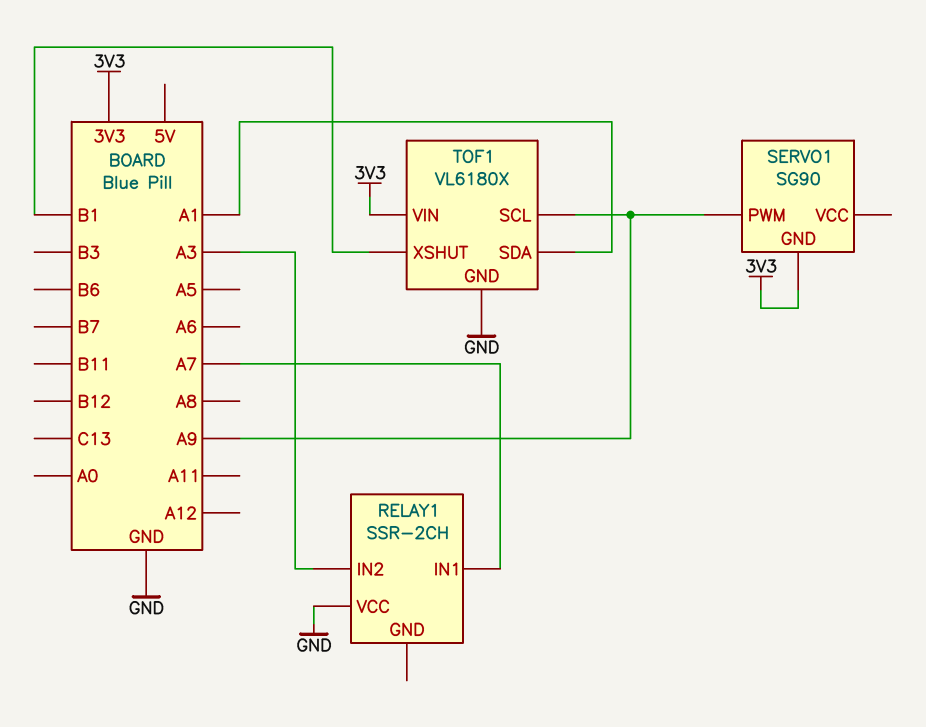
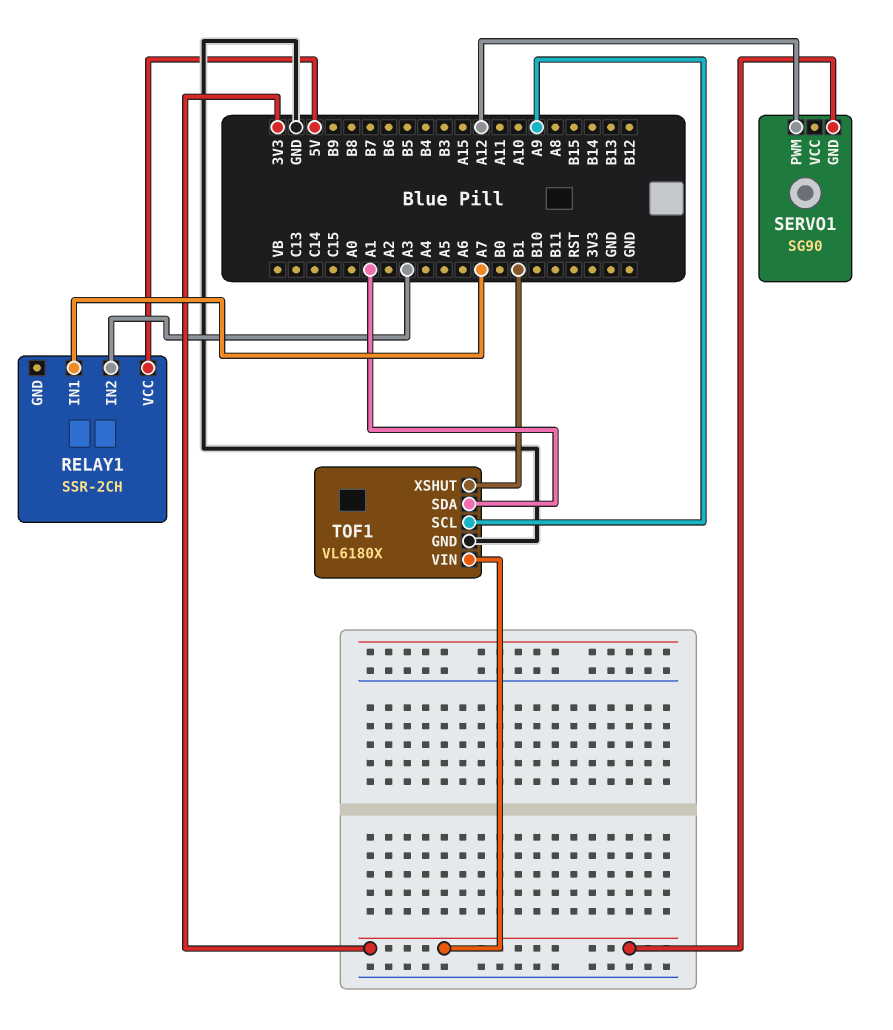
RELAY1 pin VCC: GND -> 5V
SERVO1 pin PWM: A9 -> A12

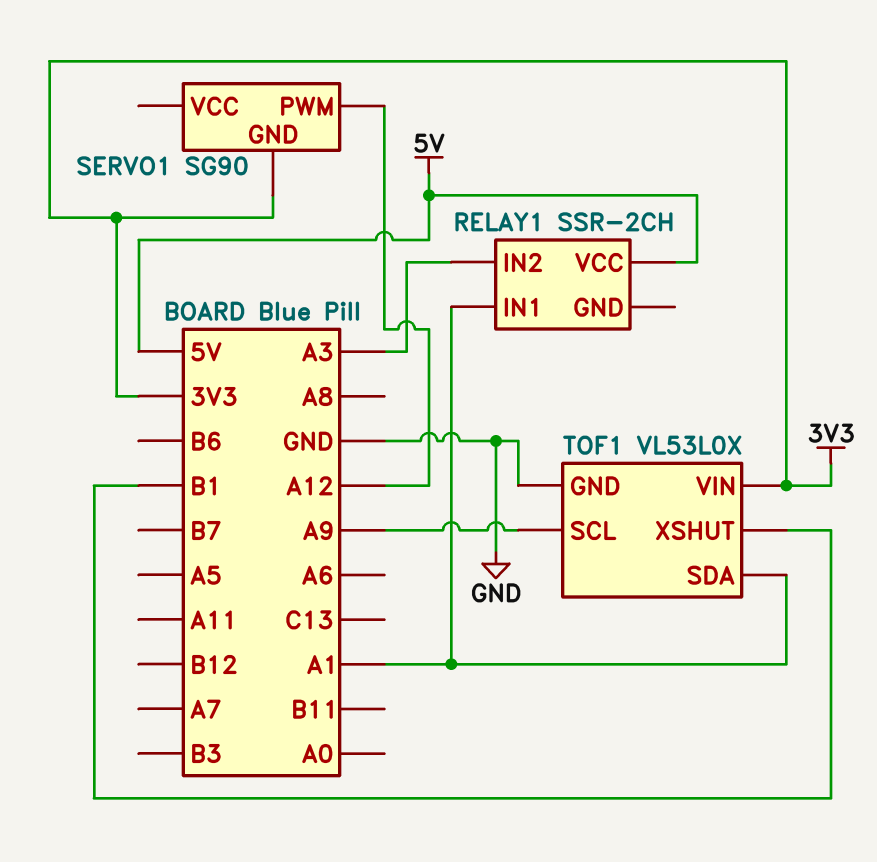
RELAY1 pin IN1: A7 -> A1
TOF1: VL6180X -> VL53L0X

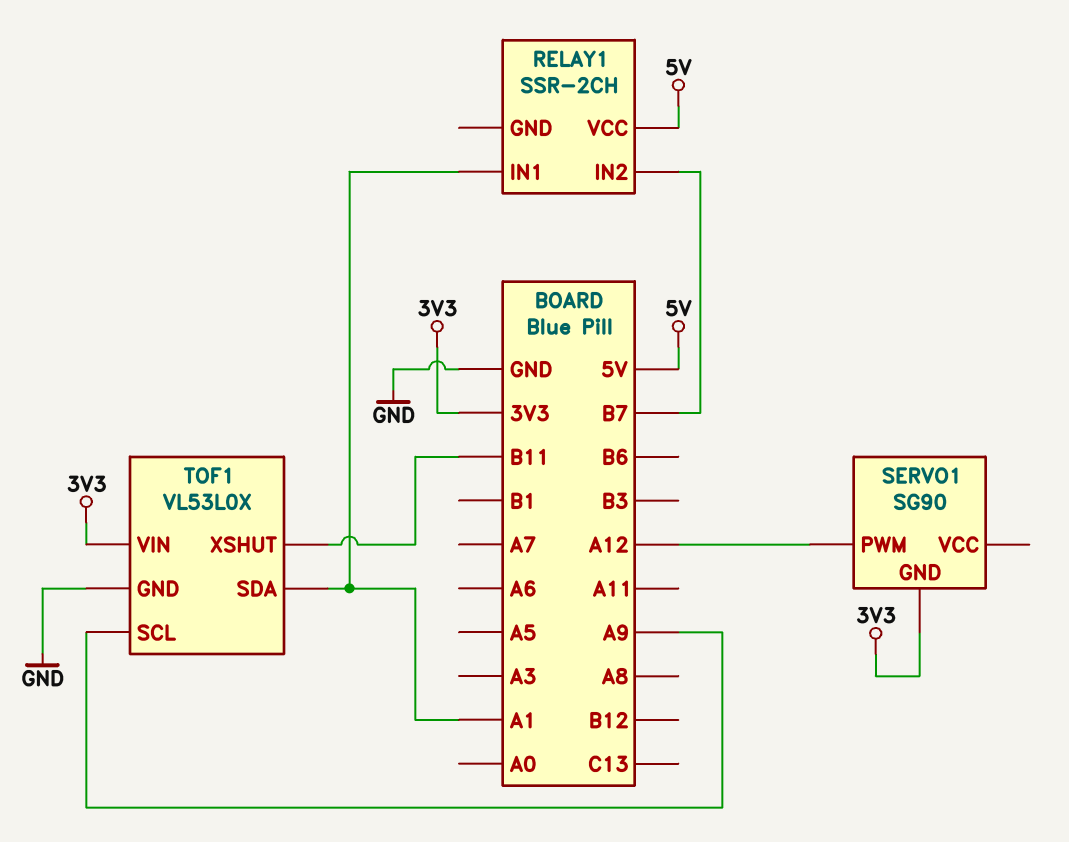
RELAY1 pin IN2: A3 -> B7
TOF1 pin XSHUT: B1 -> B11

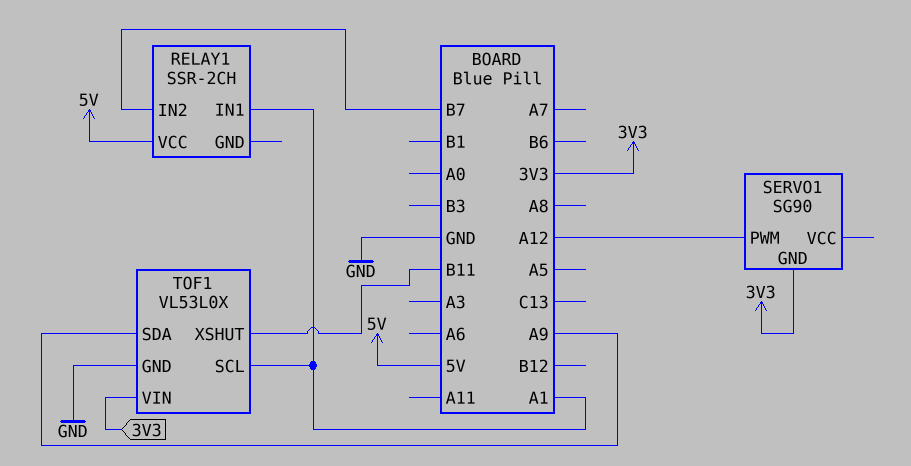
TOF1 pin SCL: A9 -> A1
TOF1 pin SDA: A1 -> A9

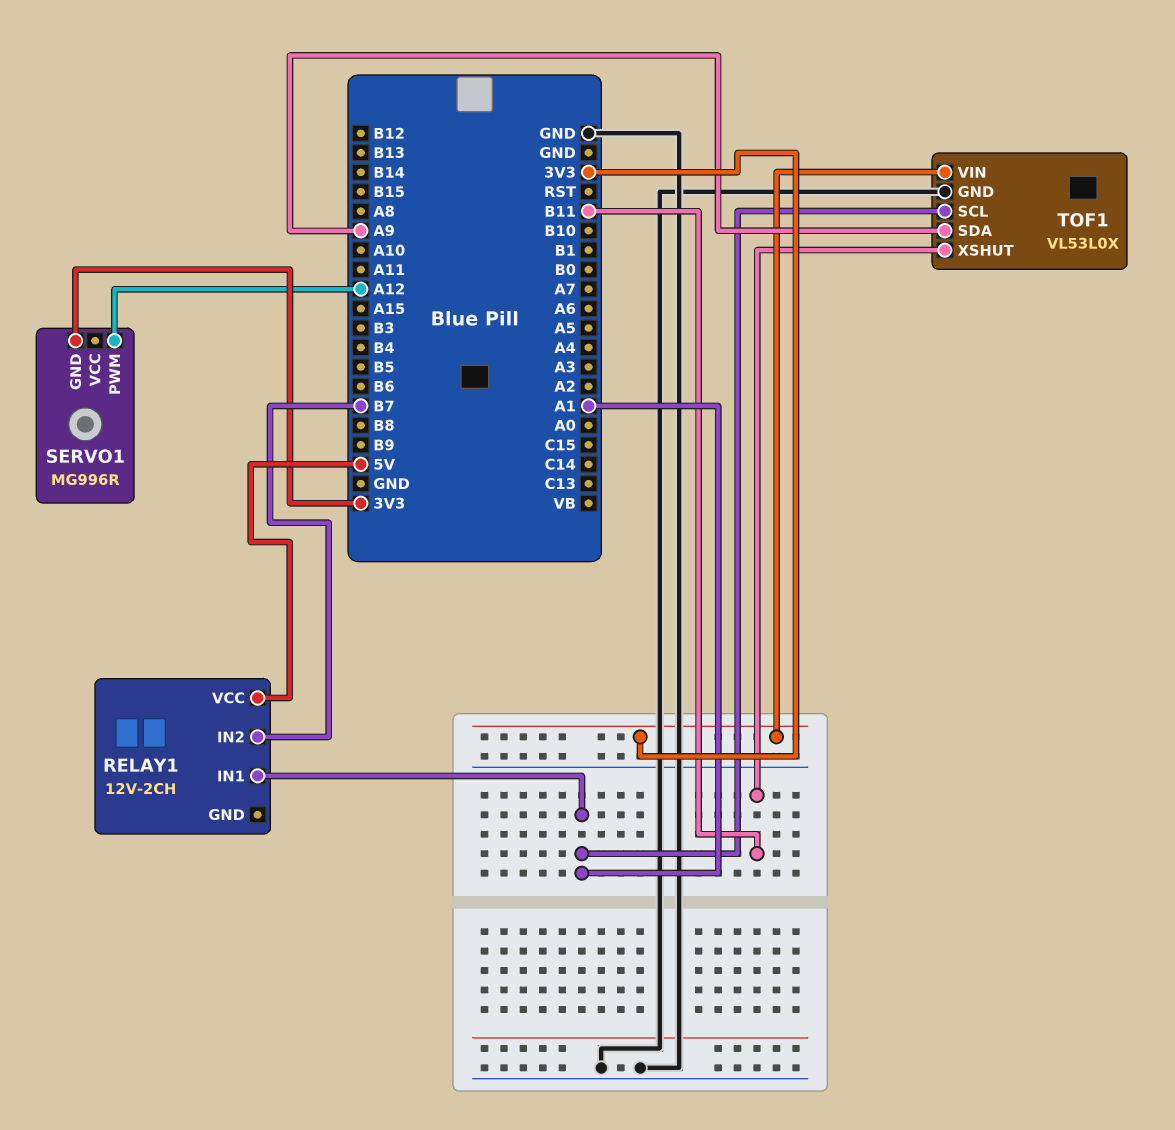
RELAY1: SSR-2CH -> 12V-2CH
SERVO1: SG90 -> MG996R

